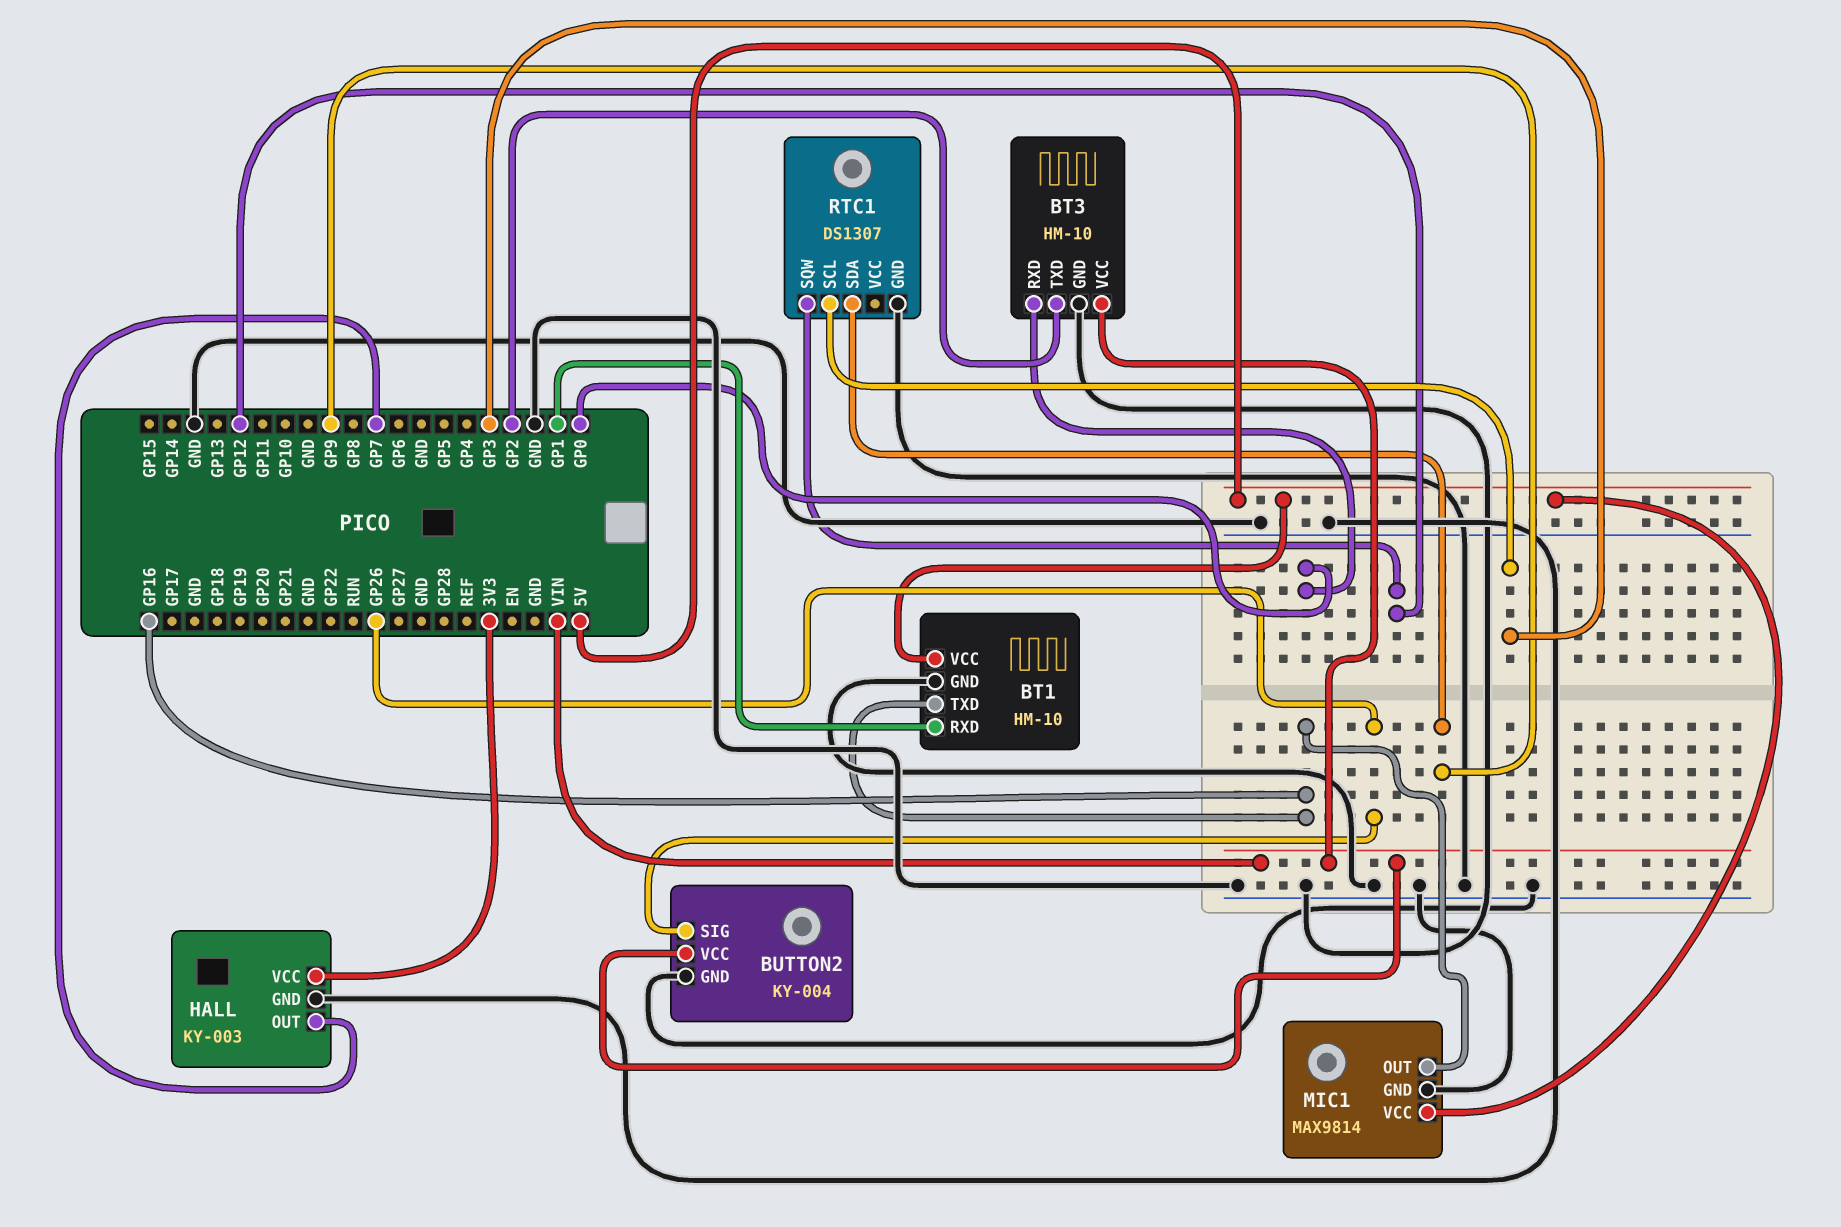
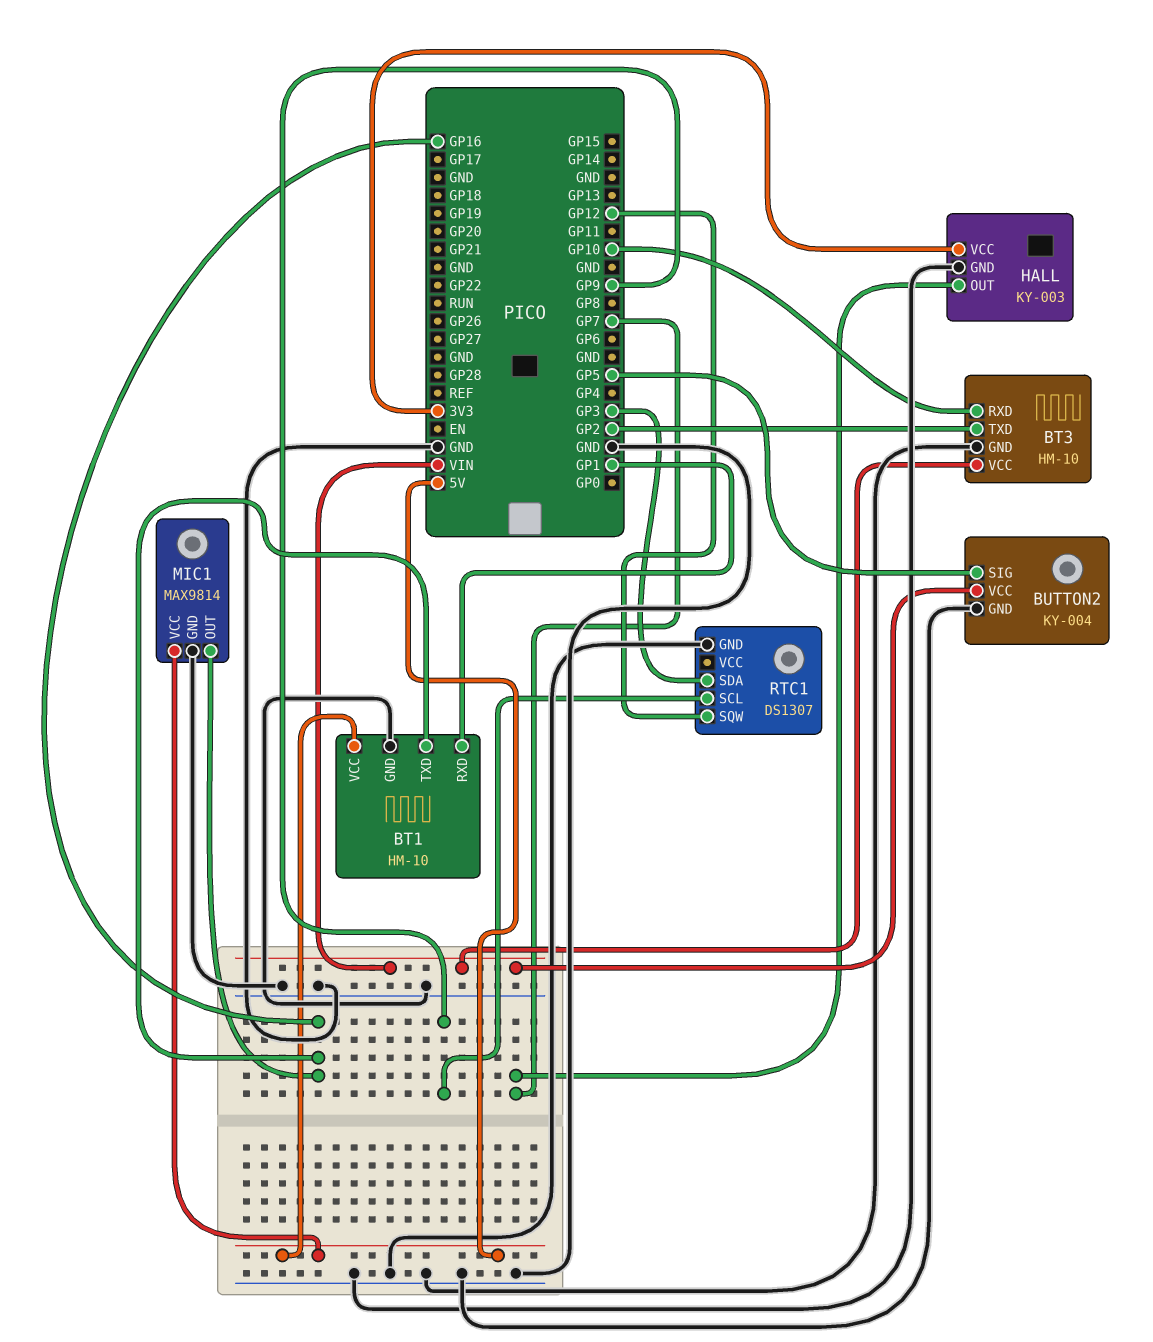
BT3 pin RXD: GP0 -> GP10
BUTTON2 pin SIG: GP26 -> GP5
RTC1 pin SCL: GP3 -> GP9
RTC1 pin SDA: GP9 -> GP3

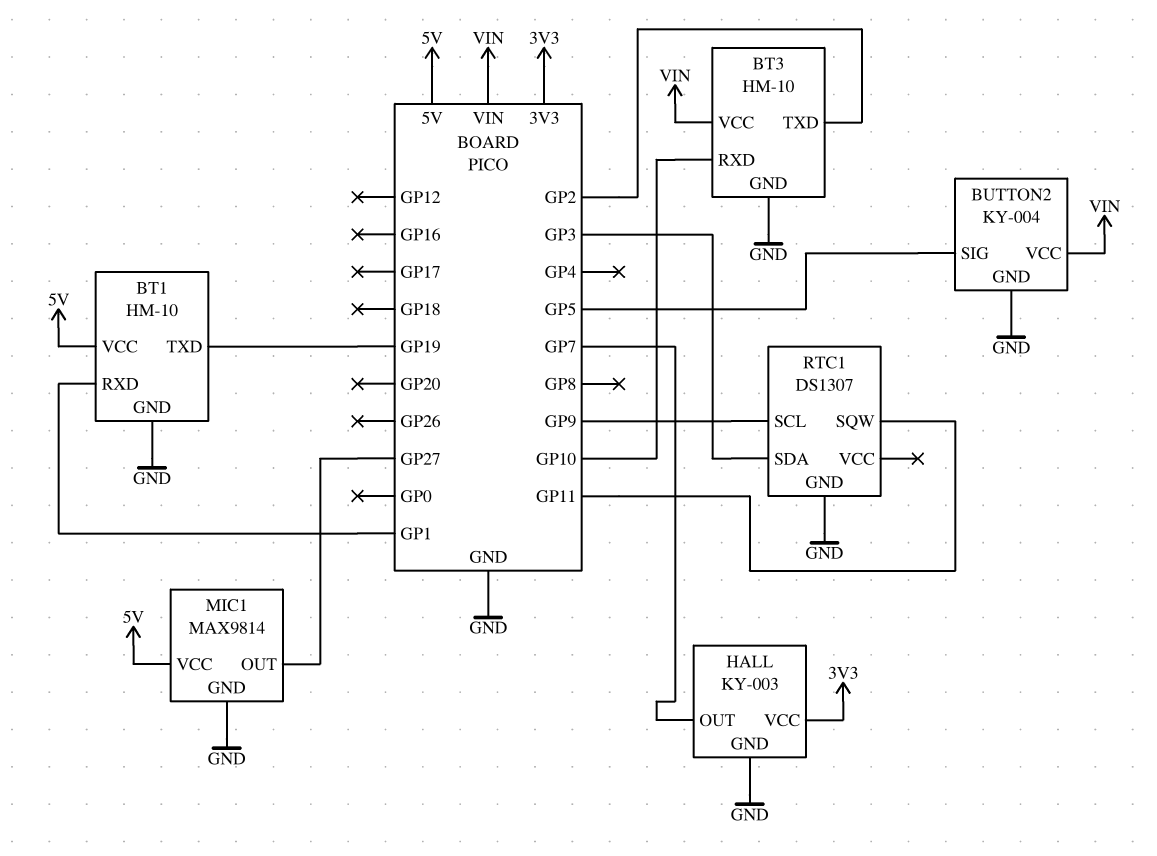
BT1 pin TXD: GP16 -> GP19
MIC1 pin OUT: GP16 -> GP27
RTC1 pin SQW: GP12 -> GP11

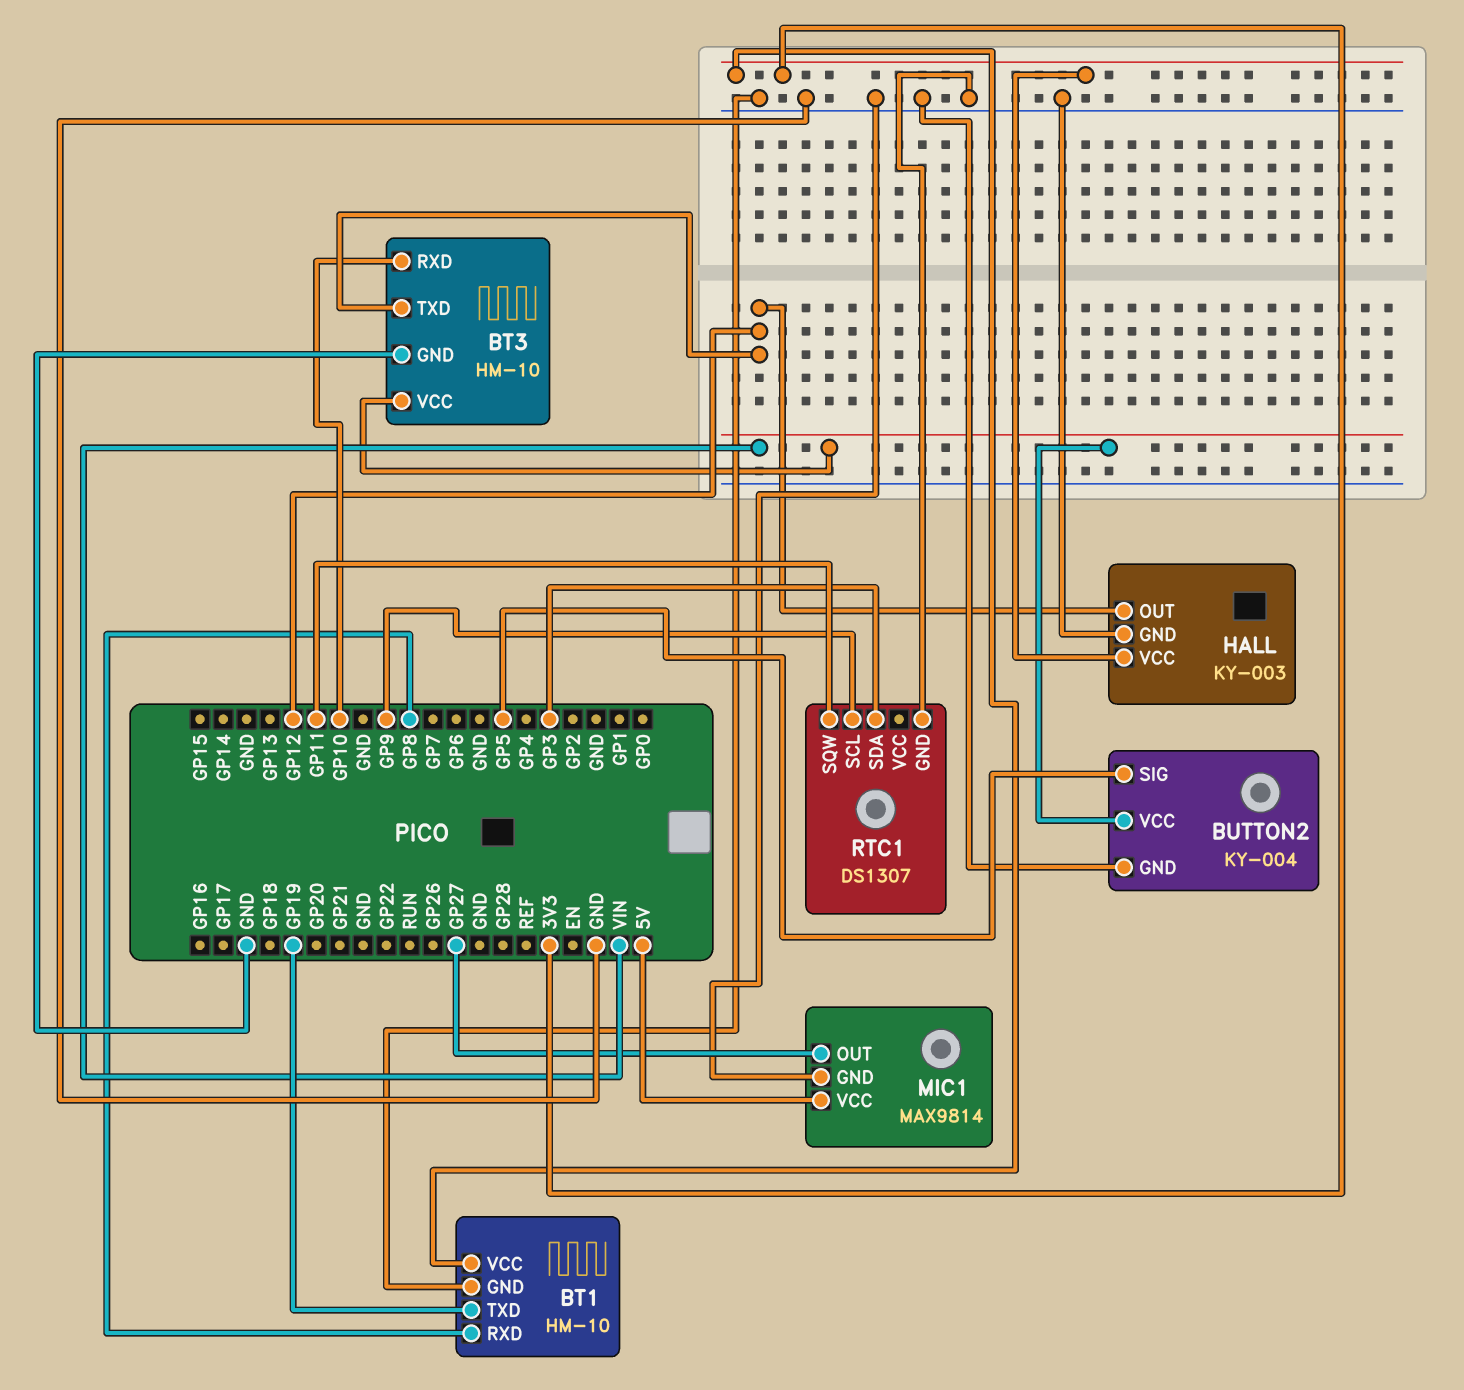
BT1 pin RXD: GP1 -> GP8
BT1 pin VCC: 5V -> 3V3
BT3 pin TXD: GP2 -> GP12
HALL pin OUT: GP7 -> GP12

